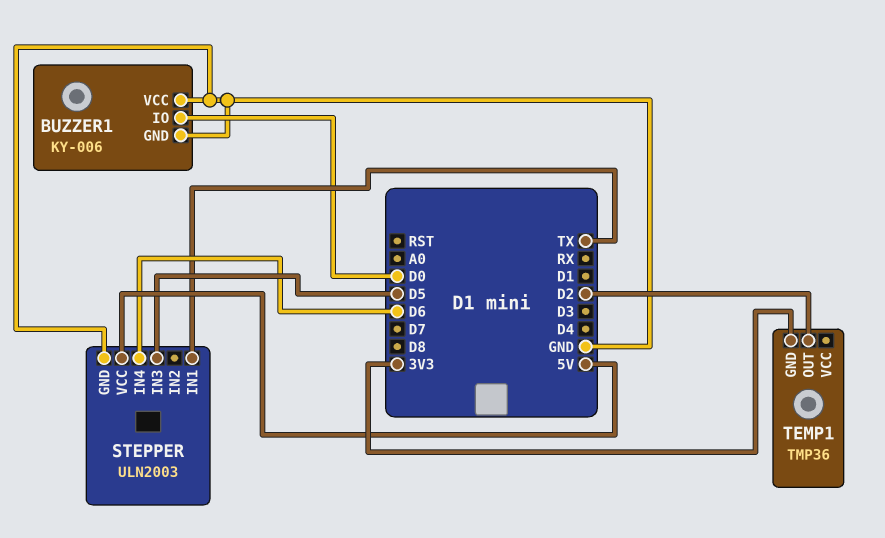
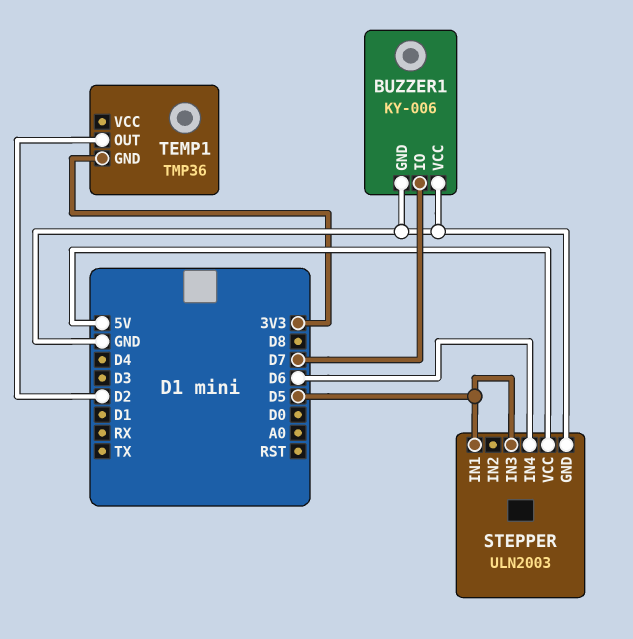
BUZZER1 pin IO: D0 -> D7
STEPPER pin IN1: TX -> D5

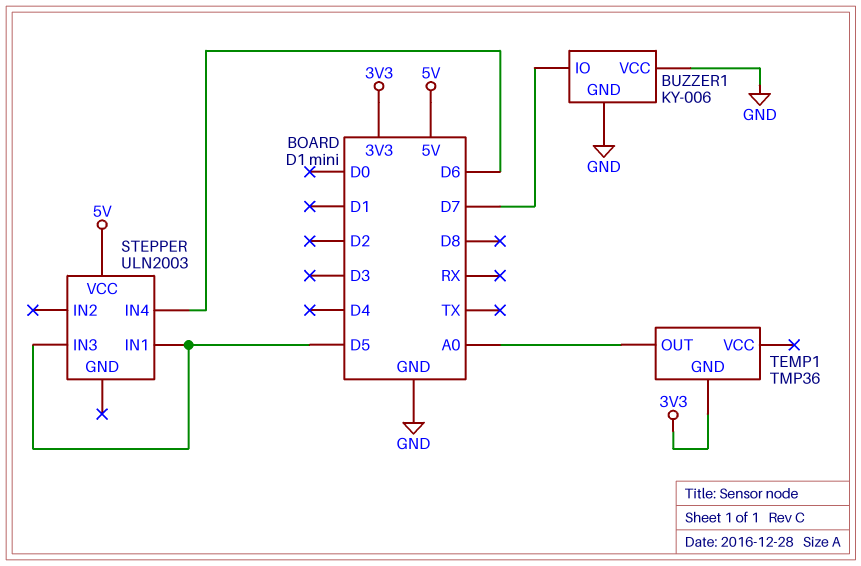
STEPPER pin GND: GND -> none
TEMP1 pin OUT: D2 -> A0

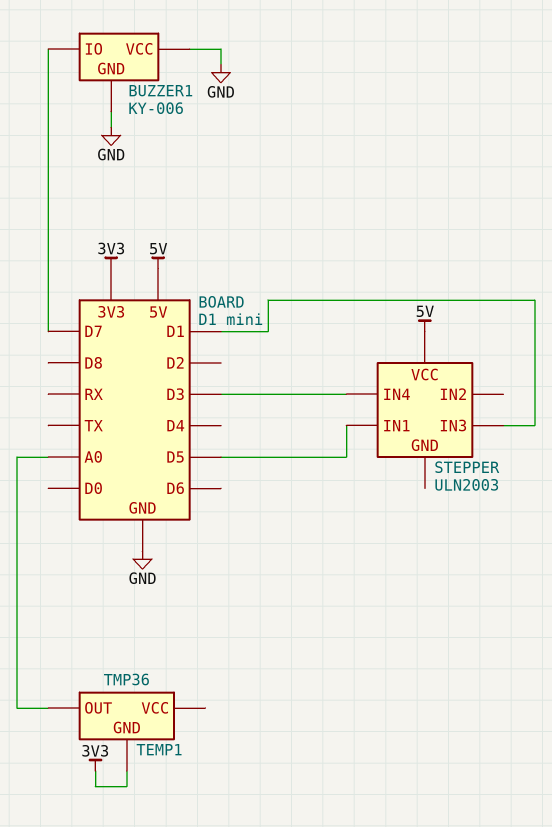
STEPPER pin IN3: D5 -> D1
STEPPER pin IN4: D6 -> D3

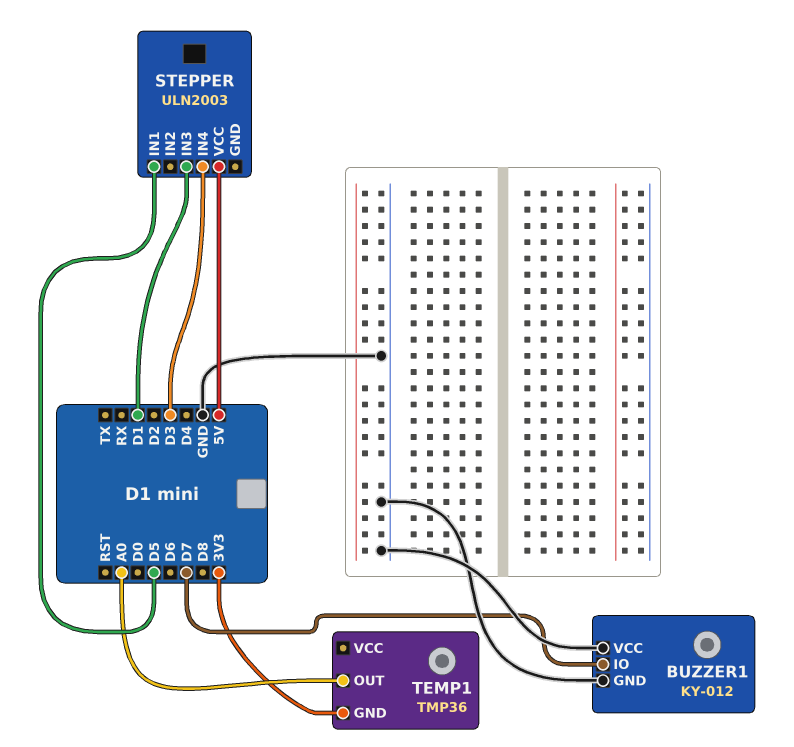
BUZZER1: KY-006 -> KY-012

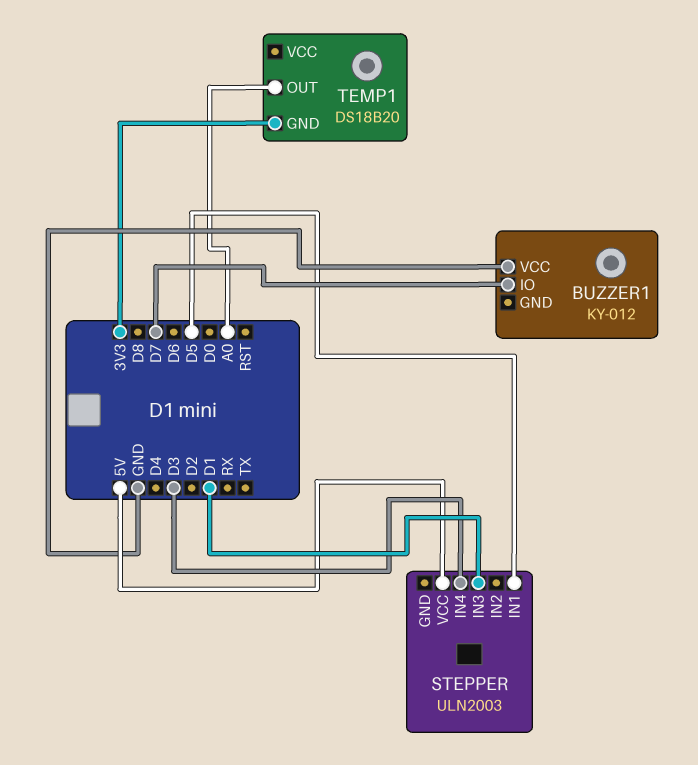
BUZZER1 pin GND: GND -> none
TEMP1: TMP36 -> DS18B20

